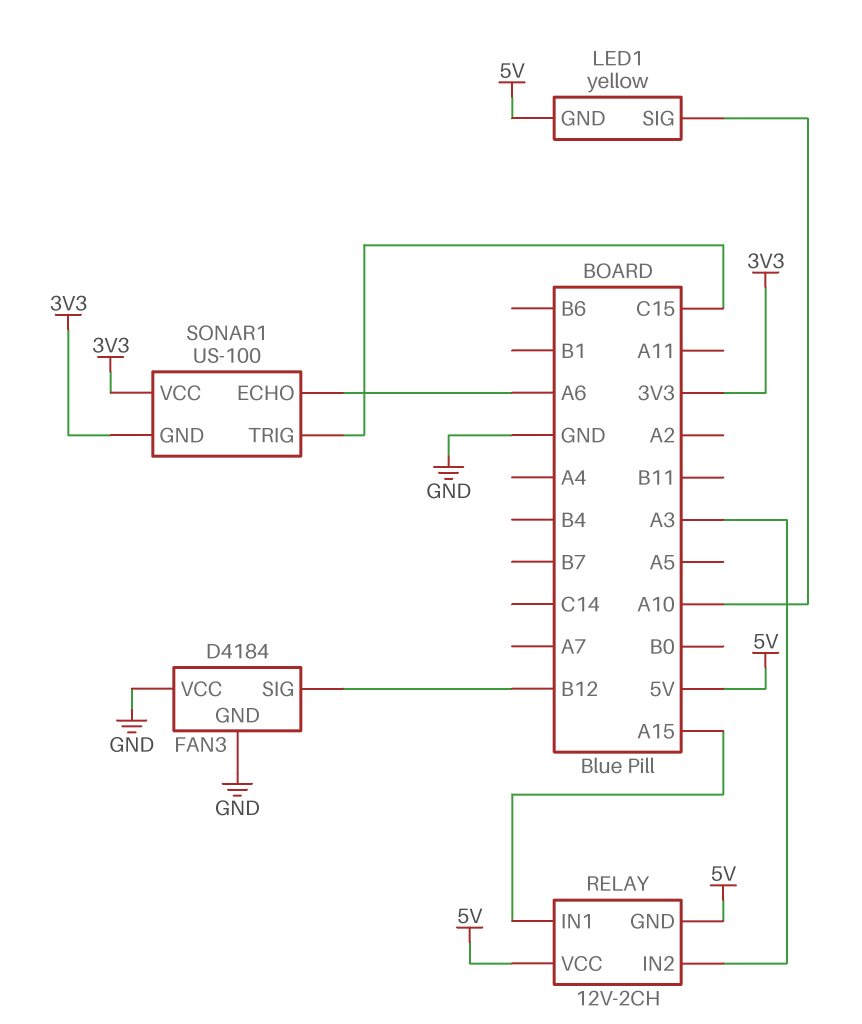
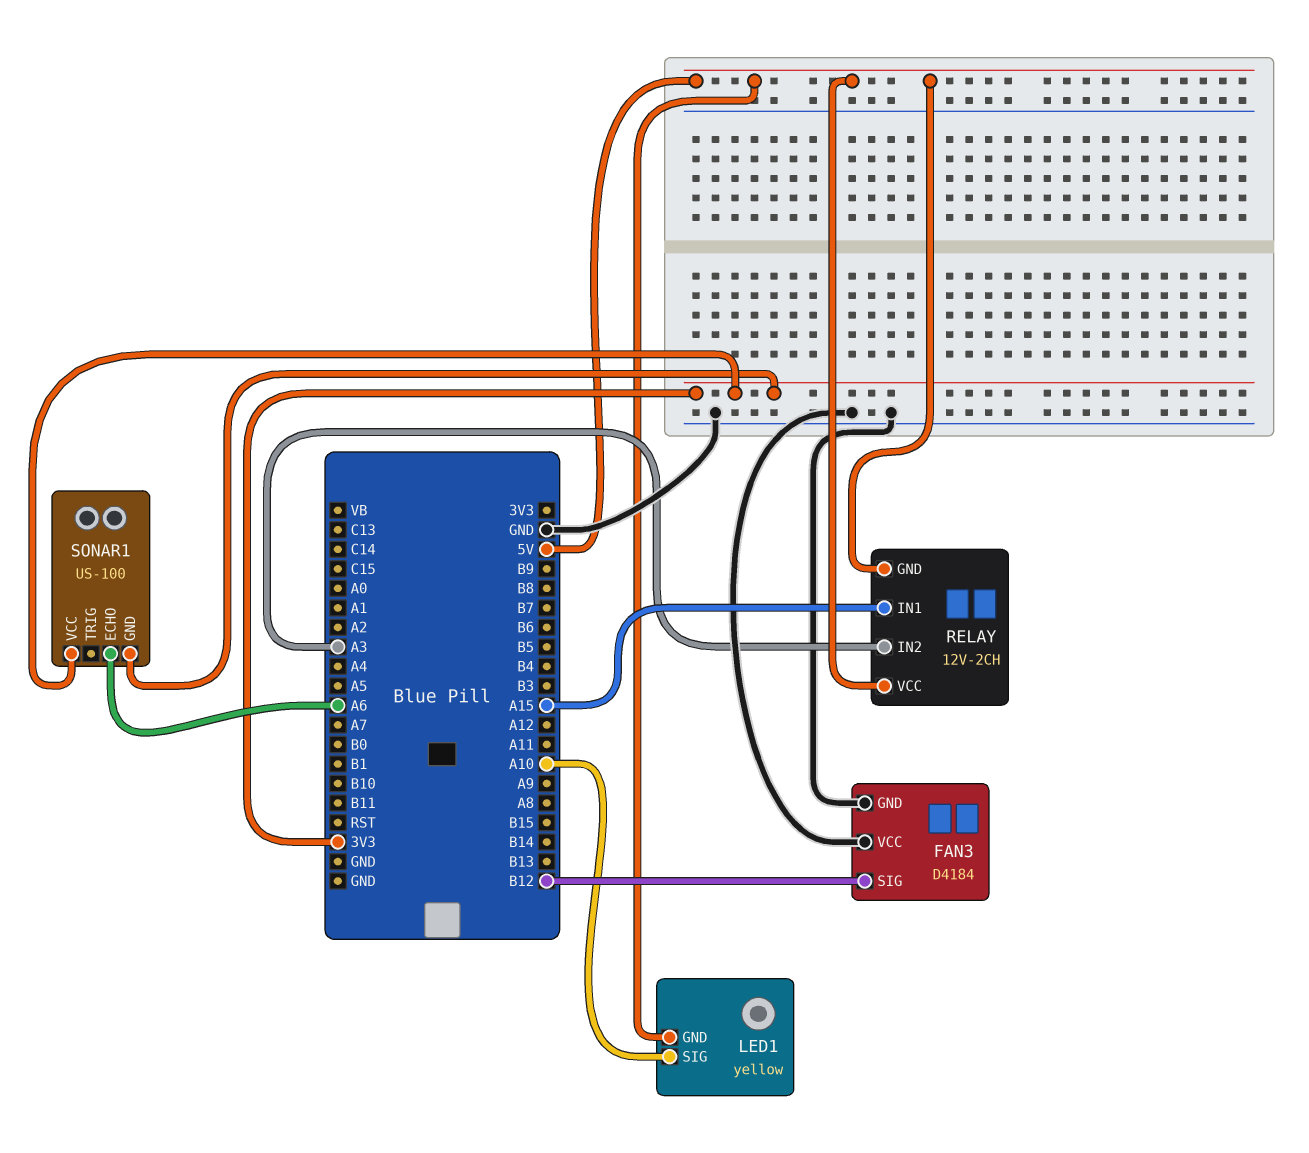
SONAR1 pin TRIG: C15 -> none

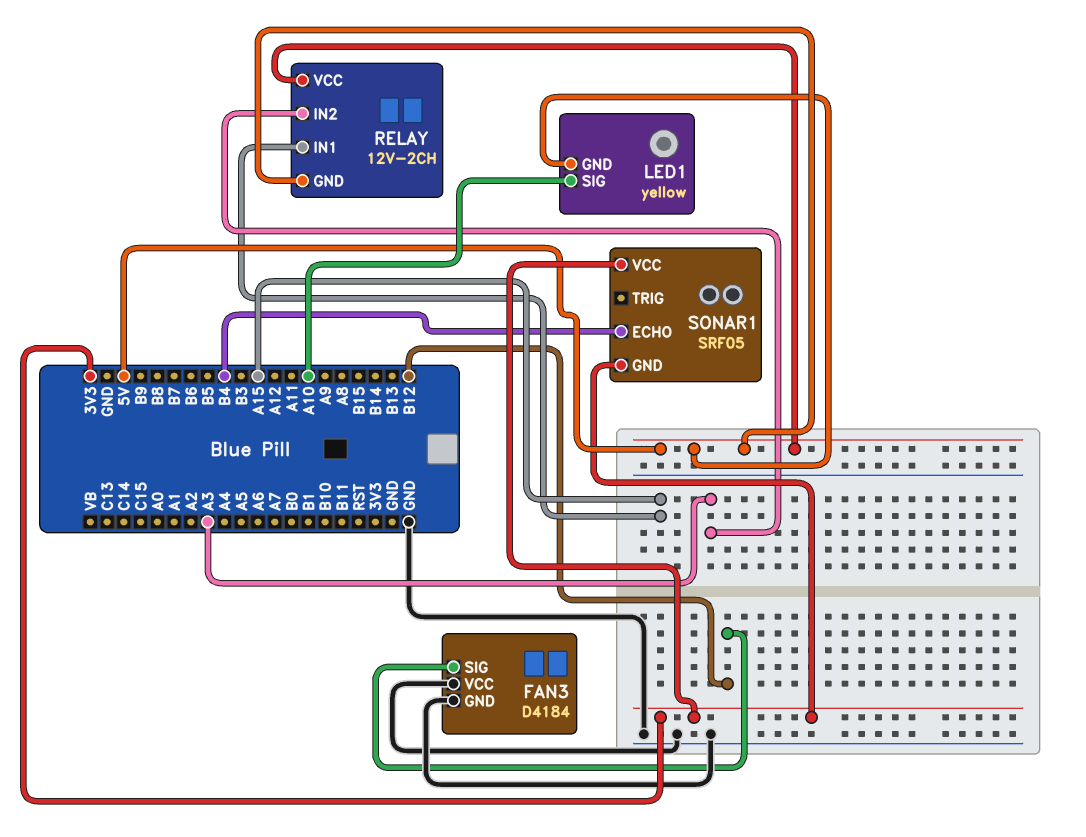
SONAR1: US-100 -> SRF05
SONAR1 pin ECHO: A6 -> B4

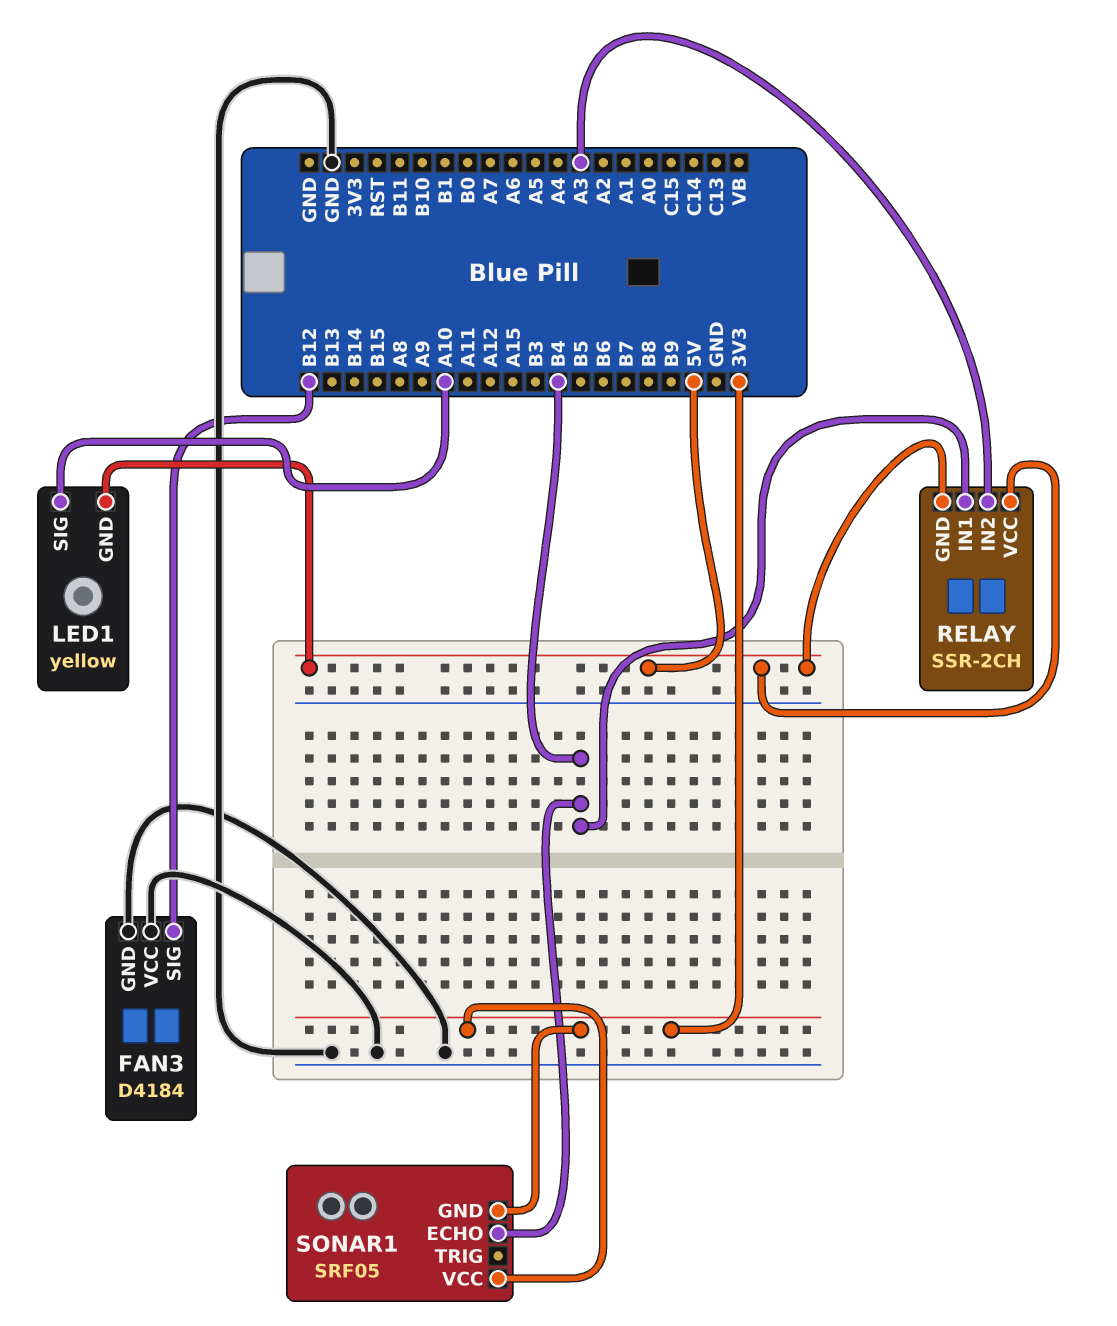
RELAY: 12V-2CH -> SSR-2CH
RELAY pin IN1: A15 -> B4

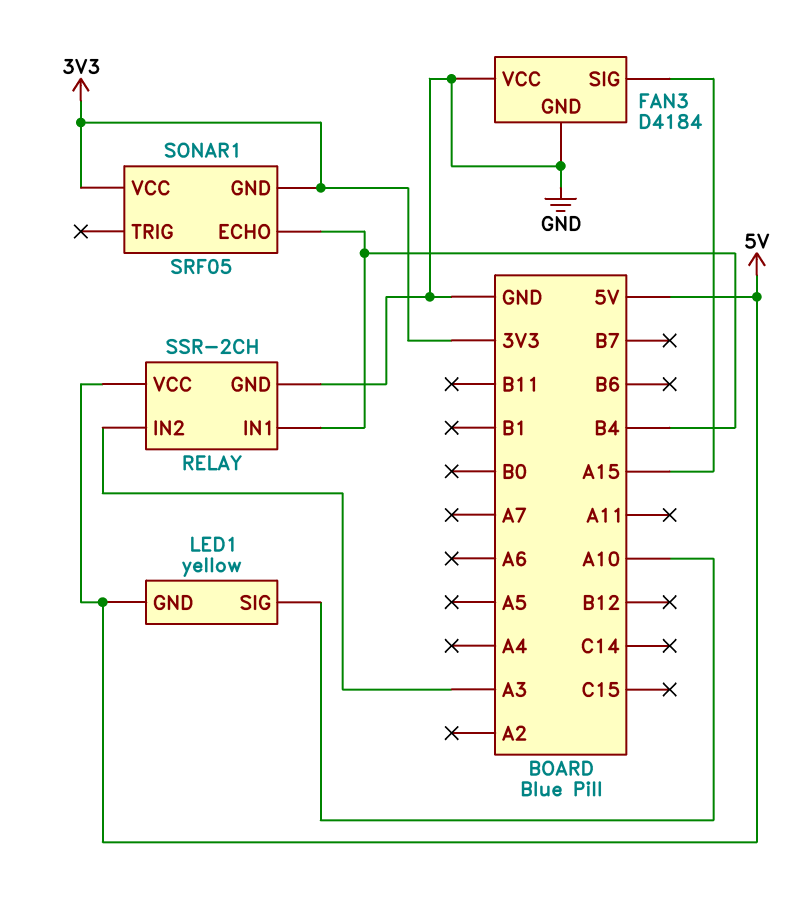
FAN3 pin SIG: B12 -> A15
RELAY pin GND: 5V -> GND

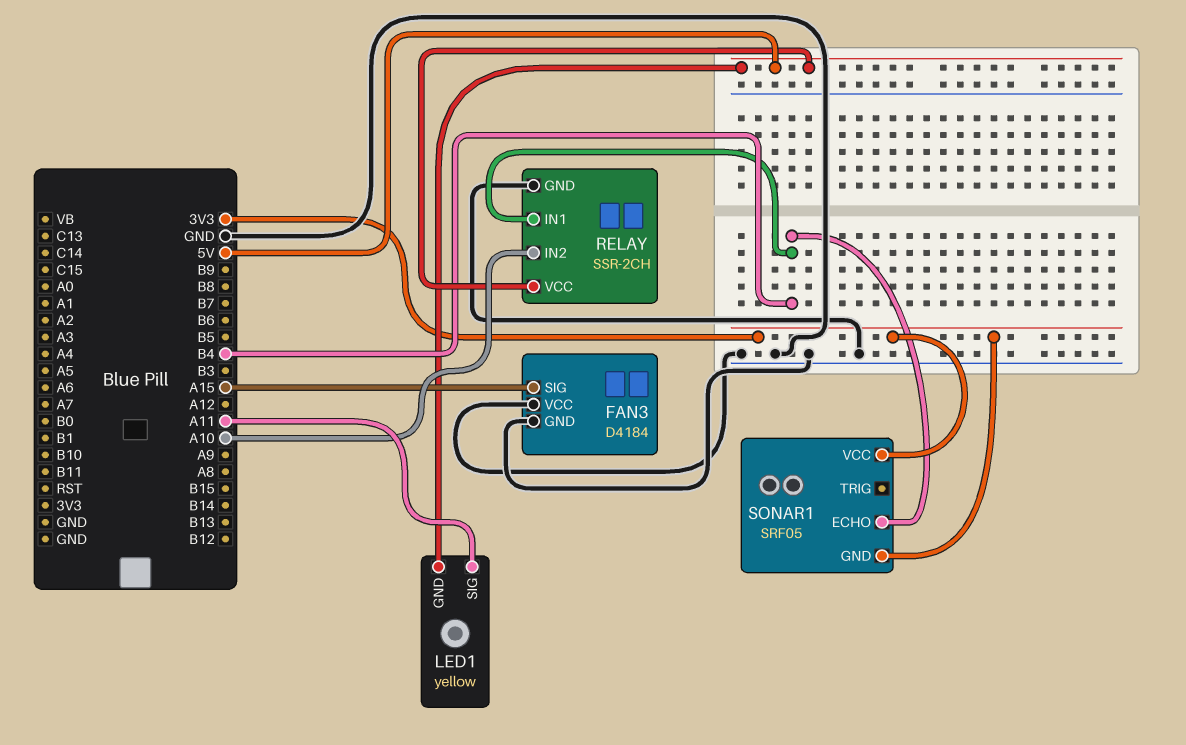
LED1 pin SIG: A10 -> A11
RELAY pin IN2: A3 -> A10

